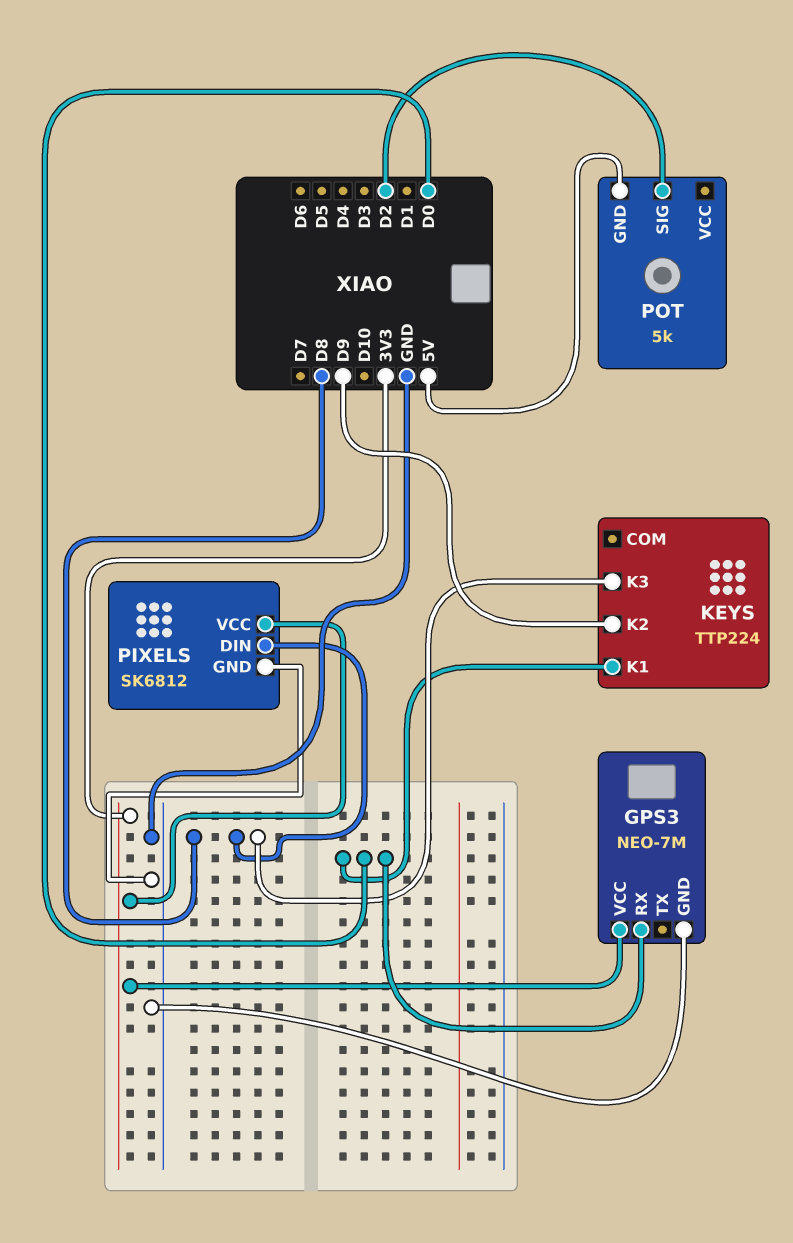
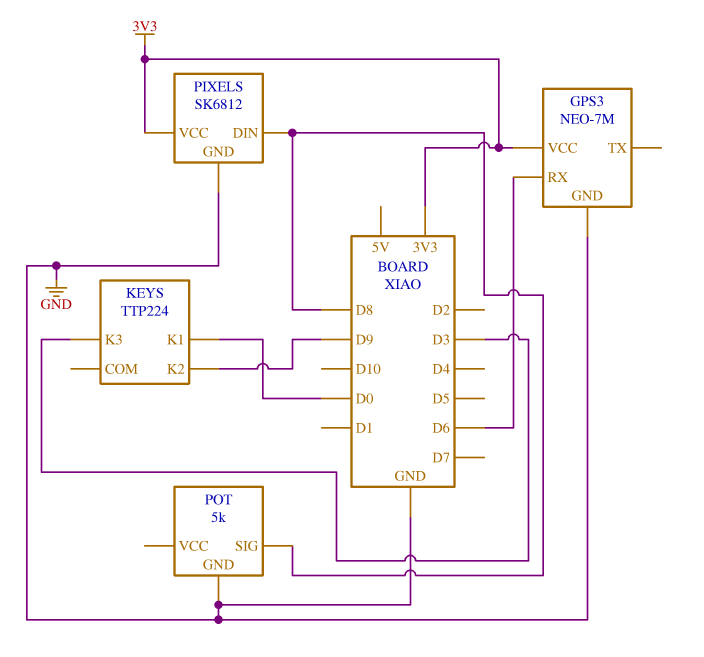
GPS3 pin RX: D0 -> D6
KEYS pin K3: D8 -> D3
POT pin GND: 5V -> GND
POT pin SIG: D2 -> D8

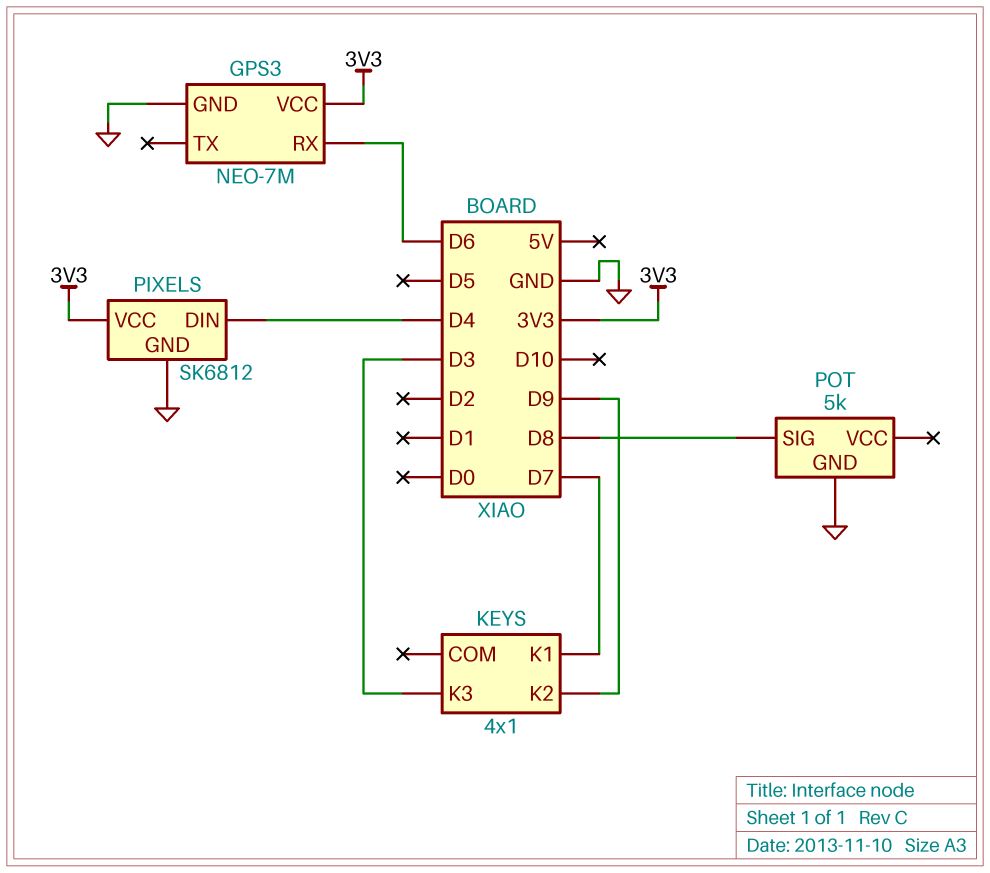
KEYS: TTP224 -> 4x1
KEYS pin K1: D0 -> D7
PIXELS pin DIN: D8 -> D4

